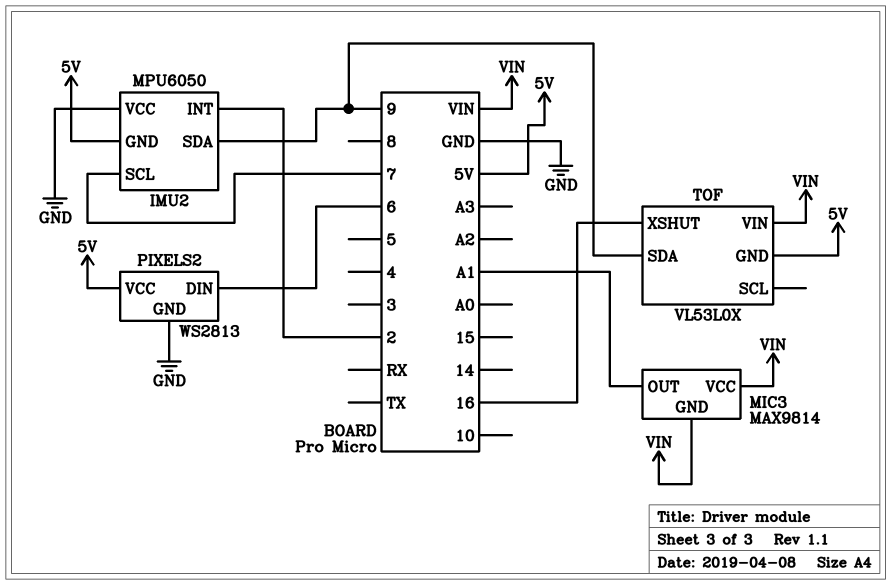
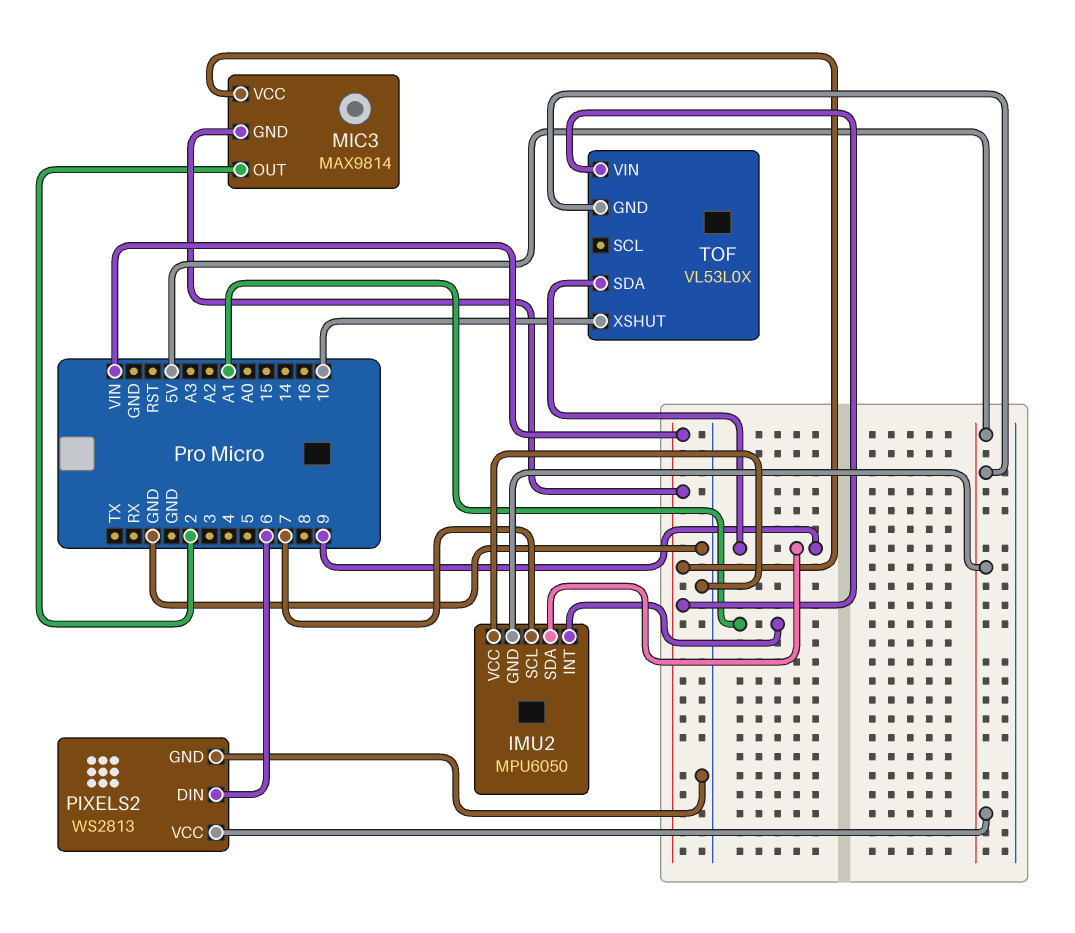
IMU2 pin INT: 2 -> A1
MIC3 pin OUT: A1 -> 2
TOF pin XSHUT: 16 -> 10

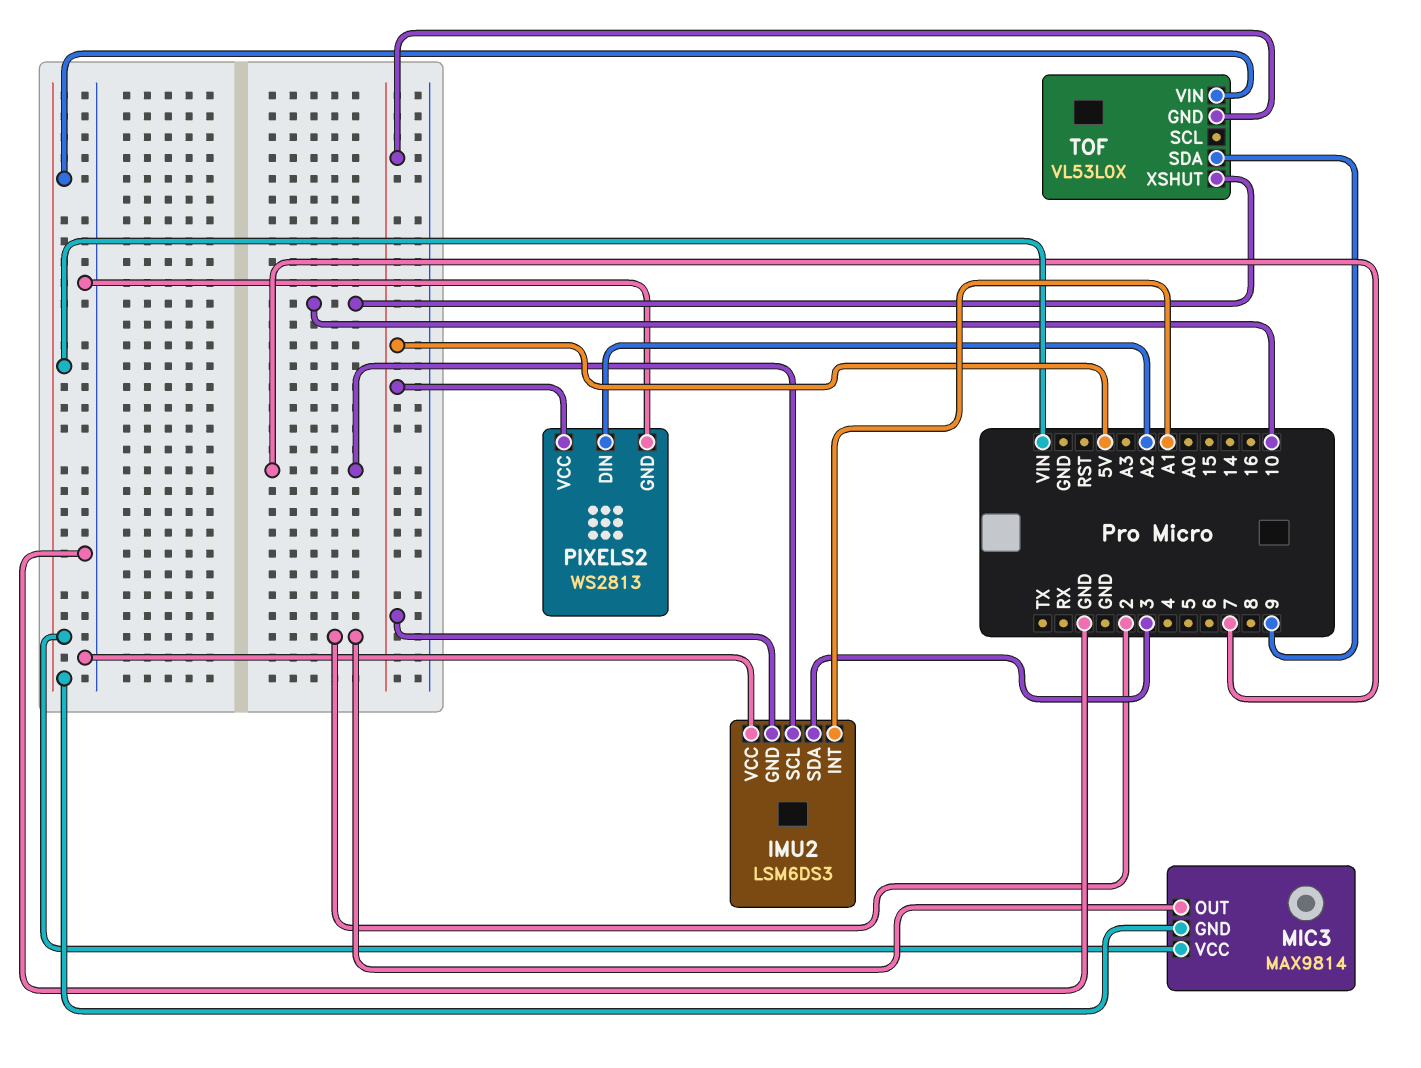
IMU2: MPU6050 -> LSM6DS3
IMU2 pin SDA: 9 -> 3
PIXELS2 pin DIN: 6 -> A2

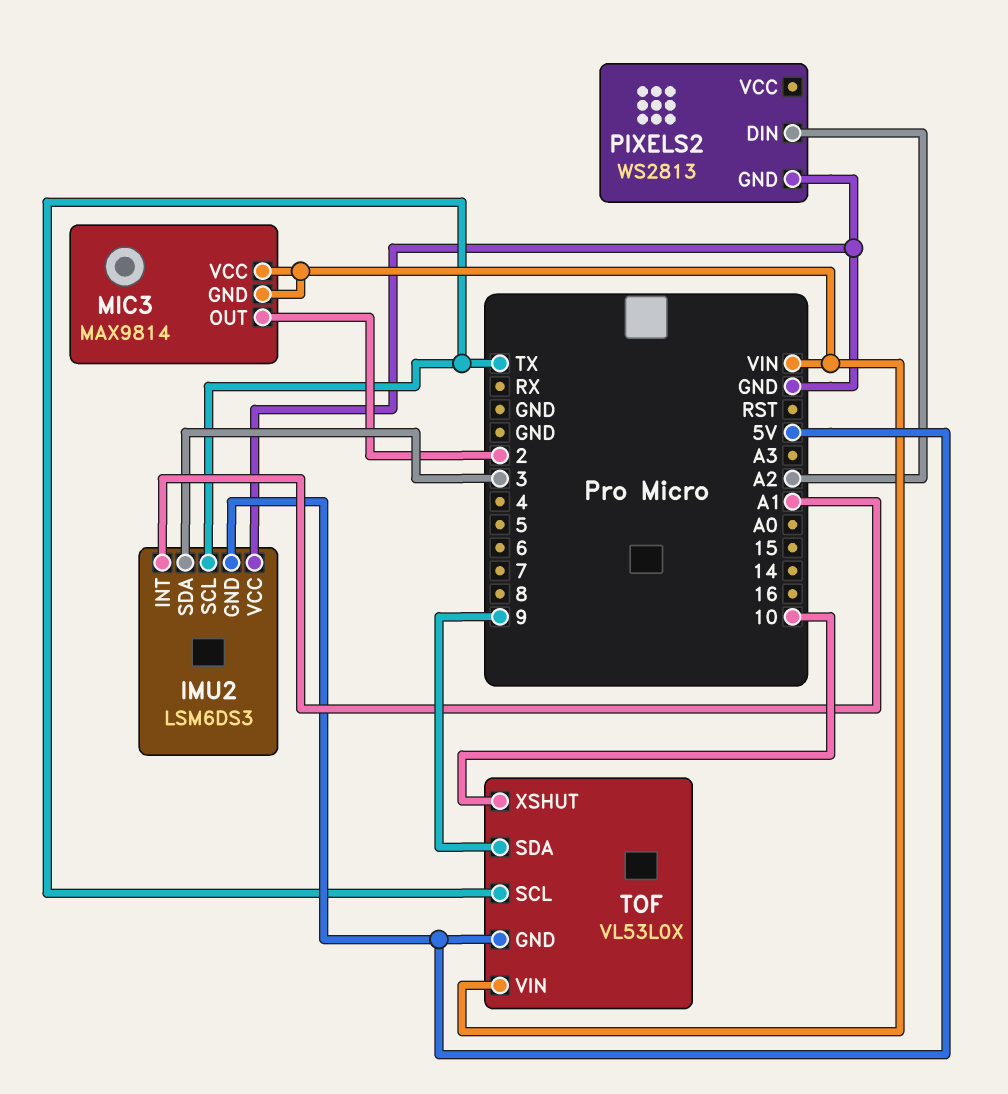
IMU2 pin SCL: 7 -> TX
PIXELS2 pin VCC: 5V -> none
TOF pin SCL: none -> TX

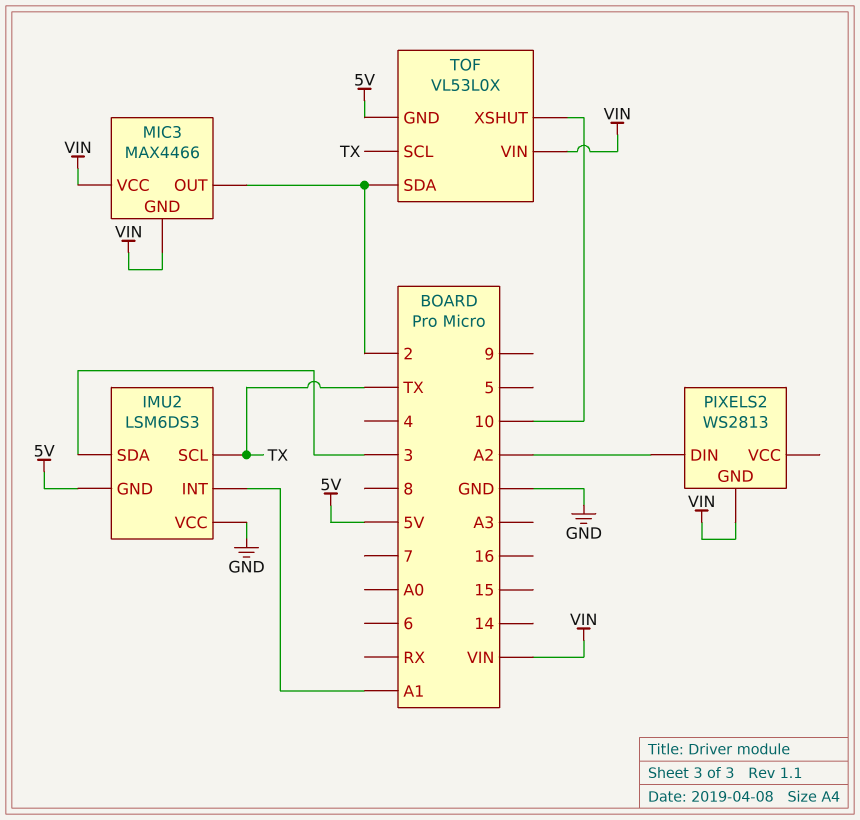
MIC3: MAX9814 -> MAX4466
PIXELS2 pin GND: GND -> VIN
TOF pin SDA: 9 -> 2

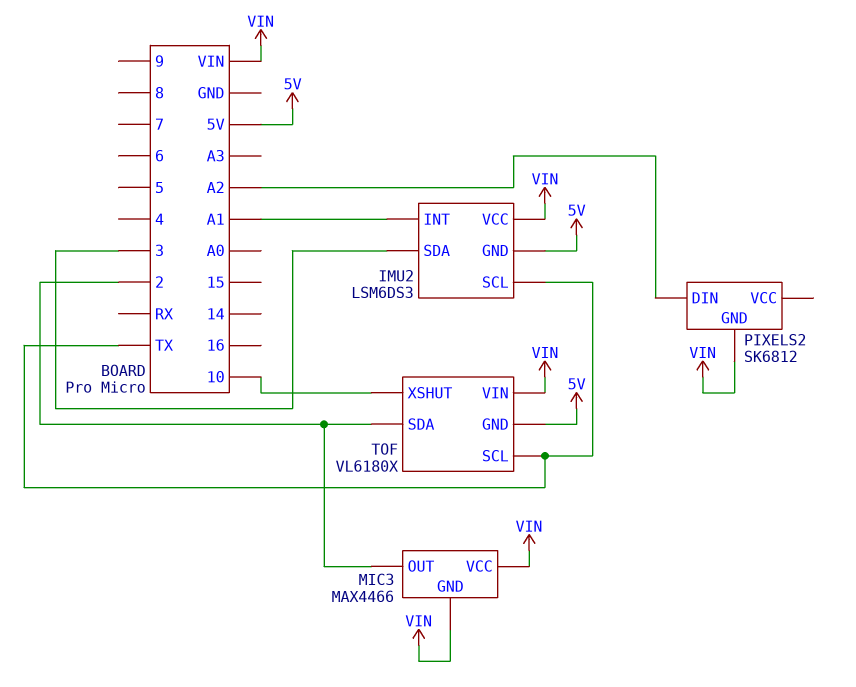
IMU2 pin VCC: GND -> VIN
PIXELS2: WS2813 -> SK6812
TOF: VL53L0X -> VL6180X

